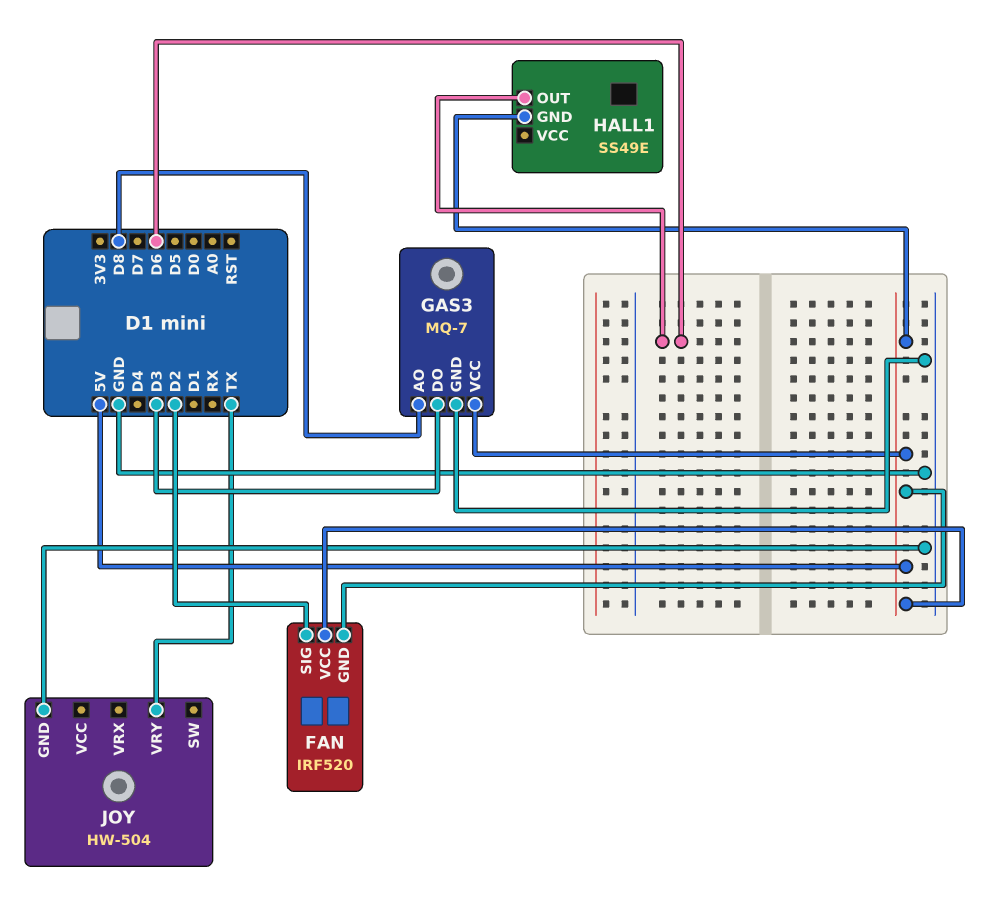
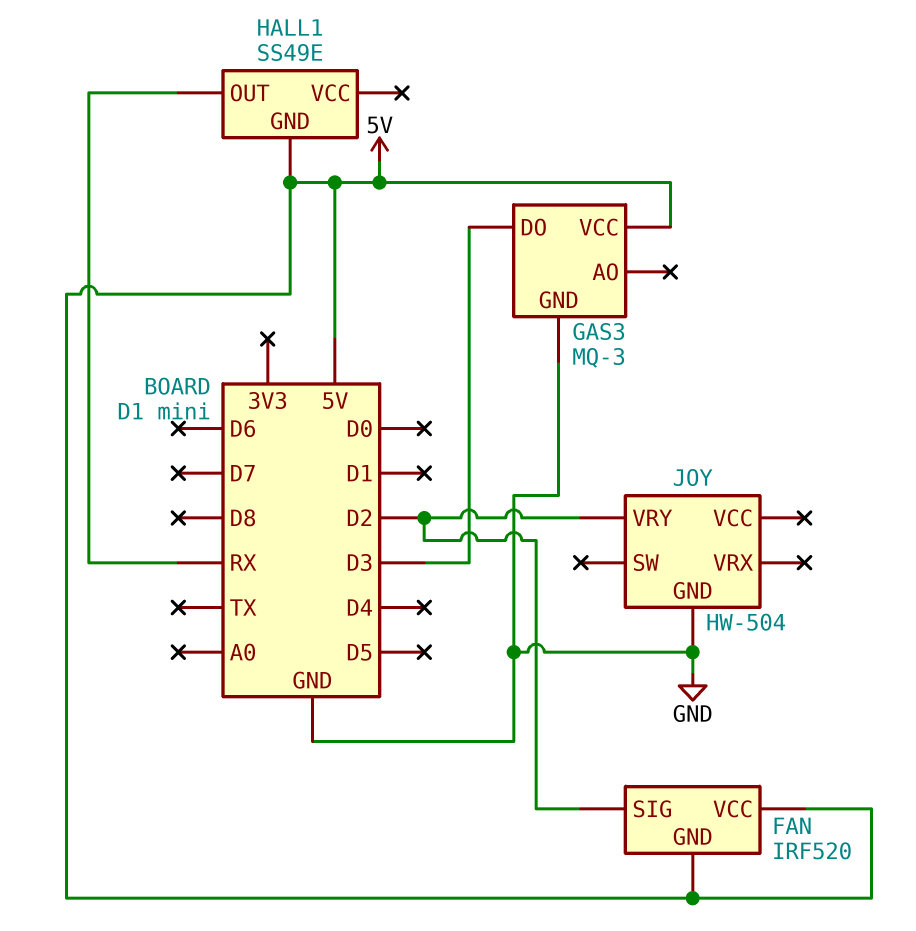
GAS3: MQ-7 -> MQ-3
GAS3 pin AO: D8 -> none
HALL1 pin OUT: D6 -> RX
JOY pin VRY: TX -> D2

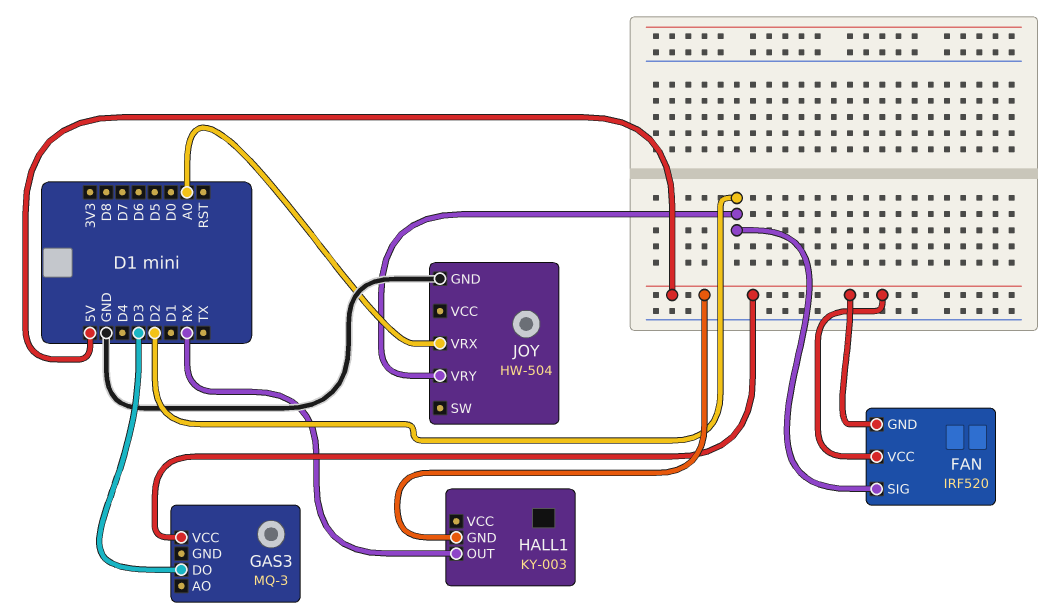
GAS3 pin GND: GND -> none
HALL1: SS49E -> KY-003
JOY pin VRX: none -> A0

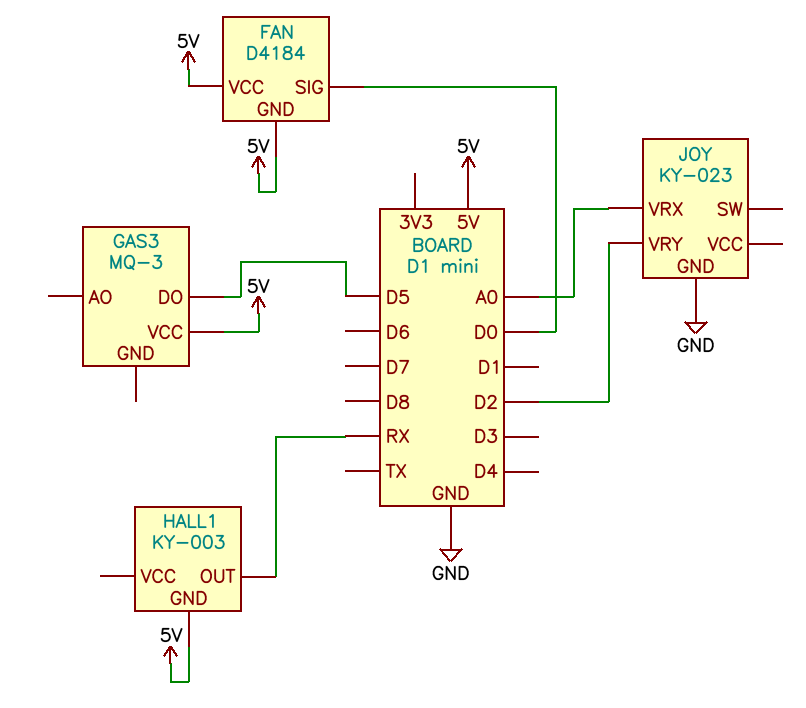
FAN: IRF520 -> D4184
FAN pin SIG: D2 -> D0
GAS3 pin DO: D3 -> D5
JOY: HW-504 -> KY-023

